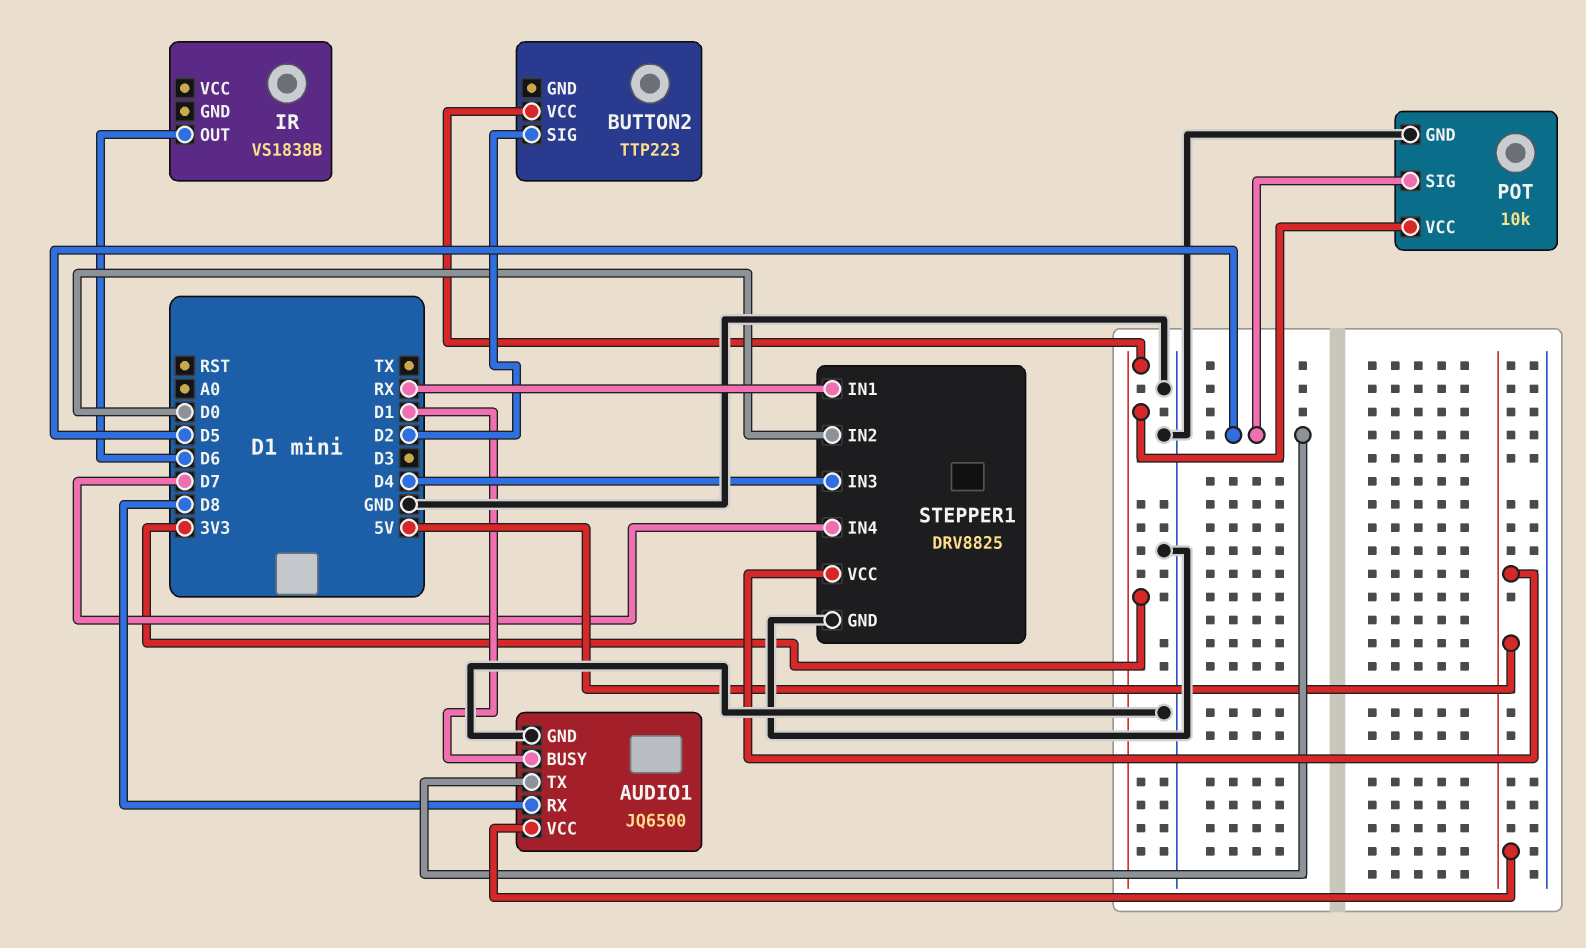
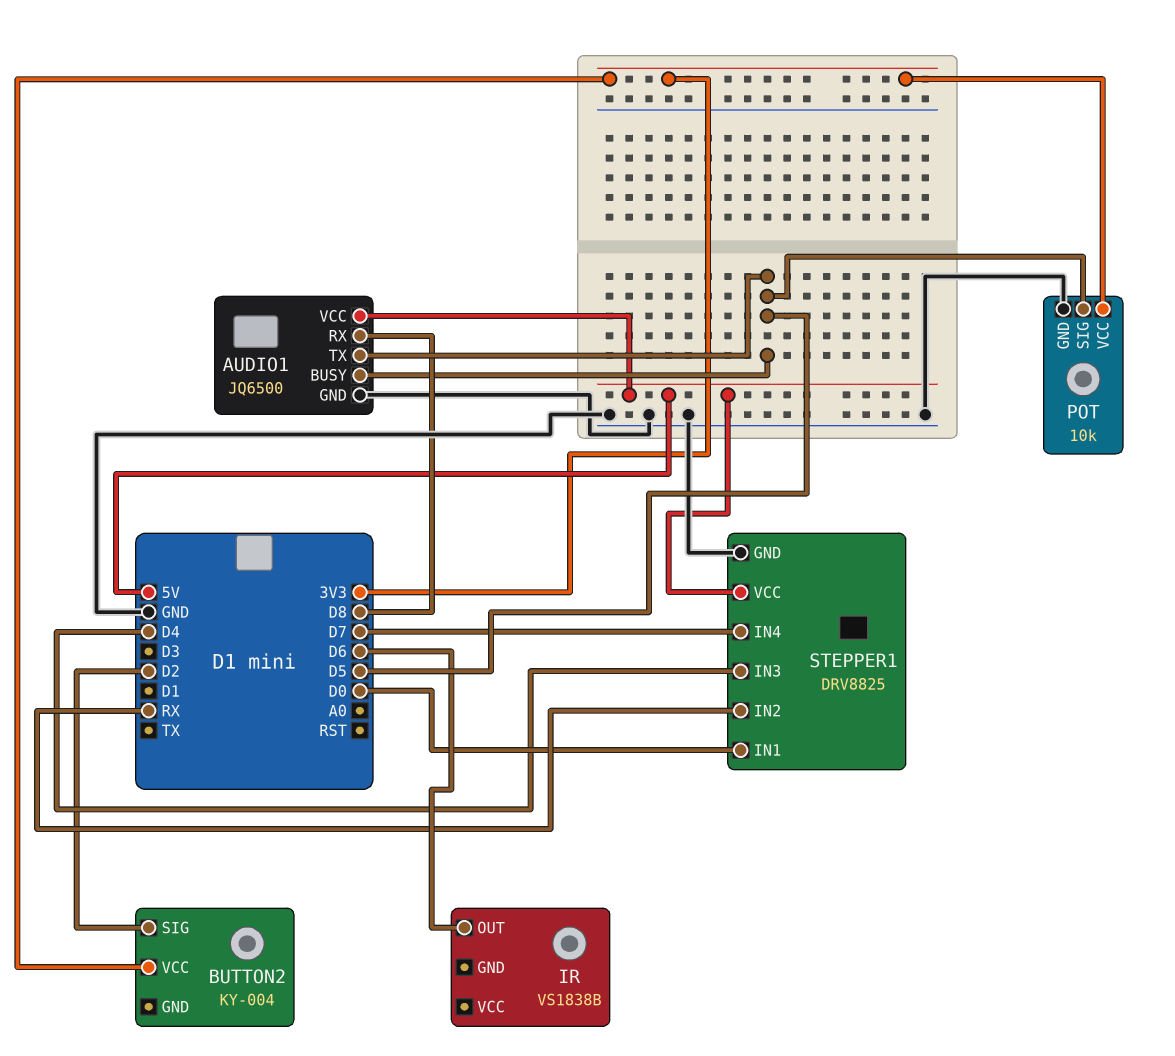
AUDIO1 pin BUSY: D1 -> D5
BUTTON2: TTP223 -> KY-004
STEPPER1 pin IN1: RX -> D0
STEPPER1 pin IN2: D0 -> RX

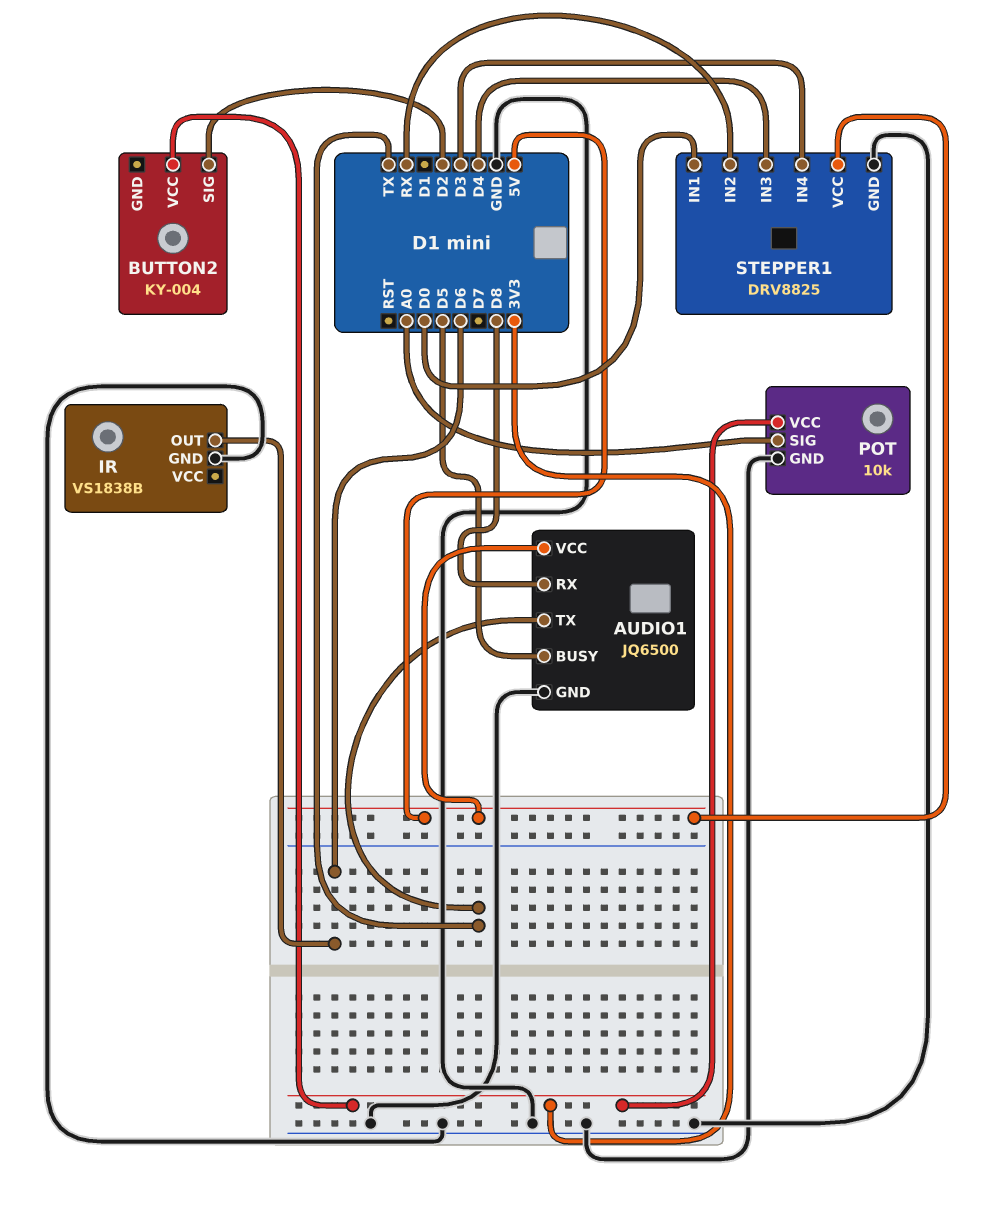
AUDIO1 pin TX: D5 -> TX
IR pin GND: none -> GND
POT pin SIG: D5 -> A0
STEPPER1 pin IN4: D7 -> D3

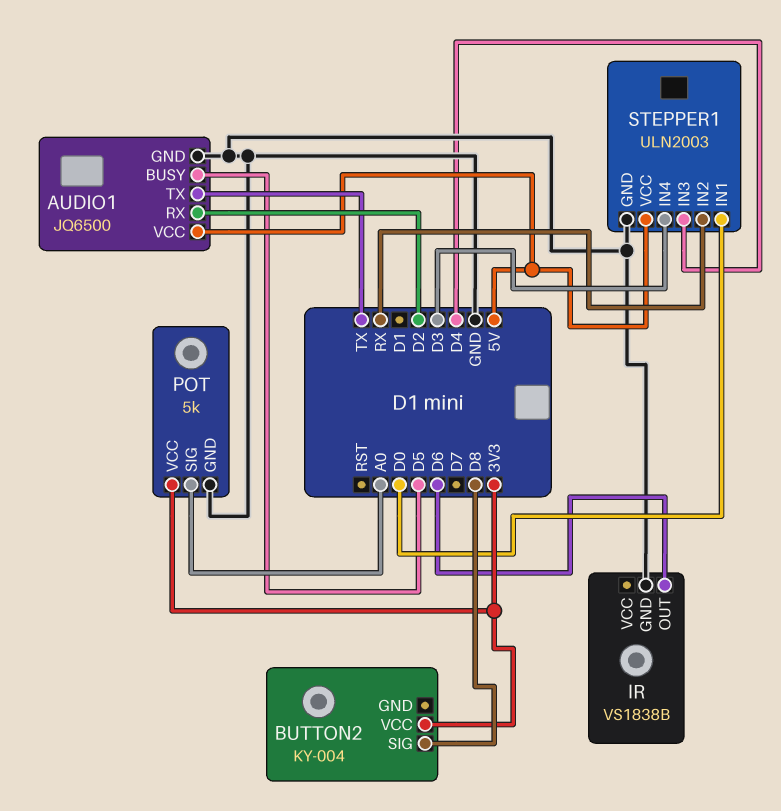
AUDIO1 pin RX: D8 -> D2
BUTTON2 pin SIG: D2 -> D8
POT: 10k -> 5k
STEPPER1: DRV8825 -> ULN2003

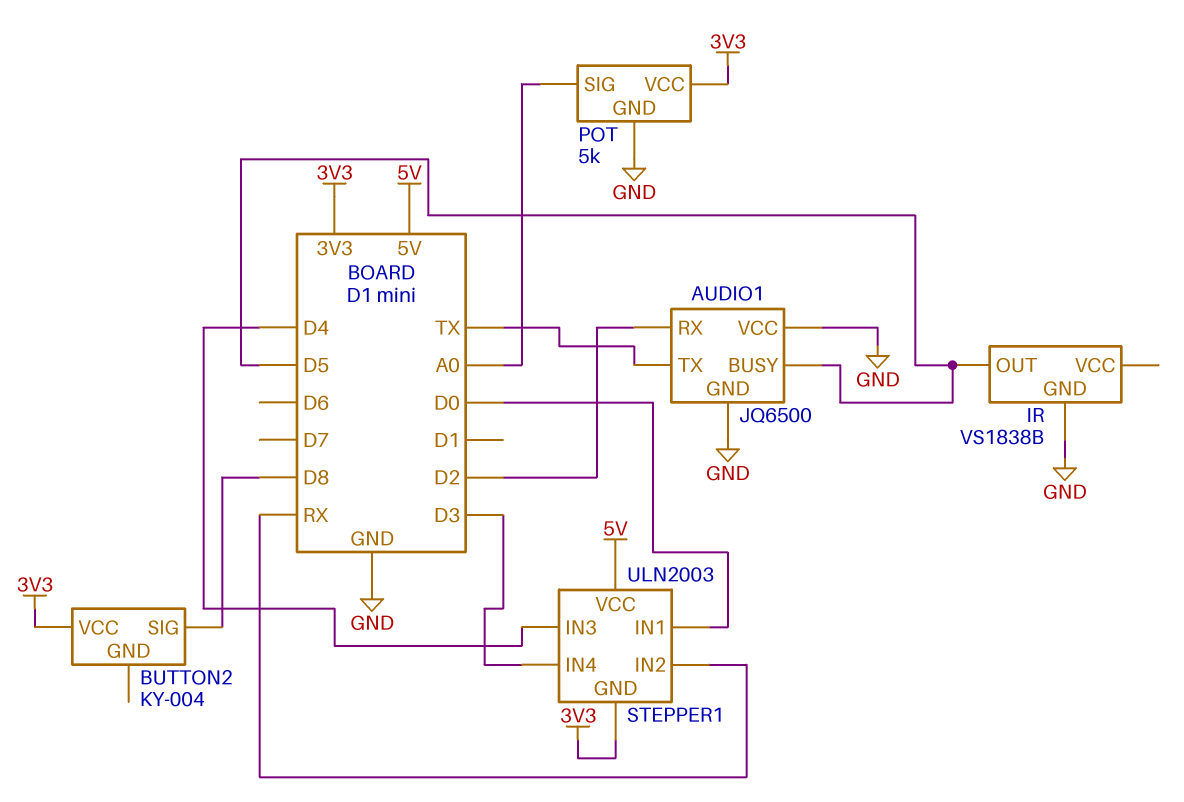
AUDIO1 pin VCC: 5V -> GND
IR pin OUT: D6 -> D5
STEPPER1 pin GND: GND -> 3V3

